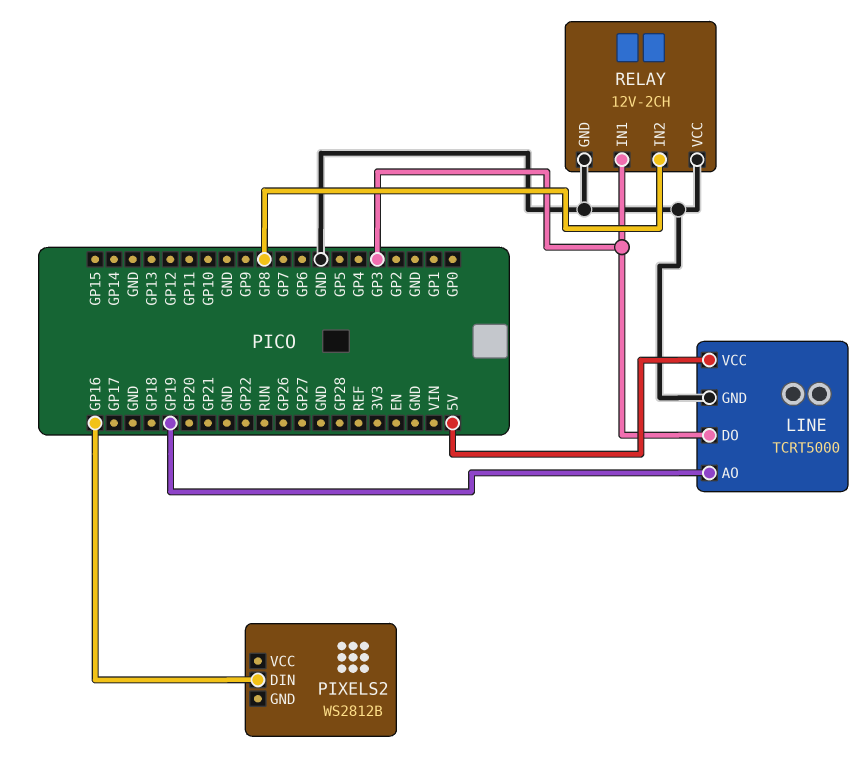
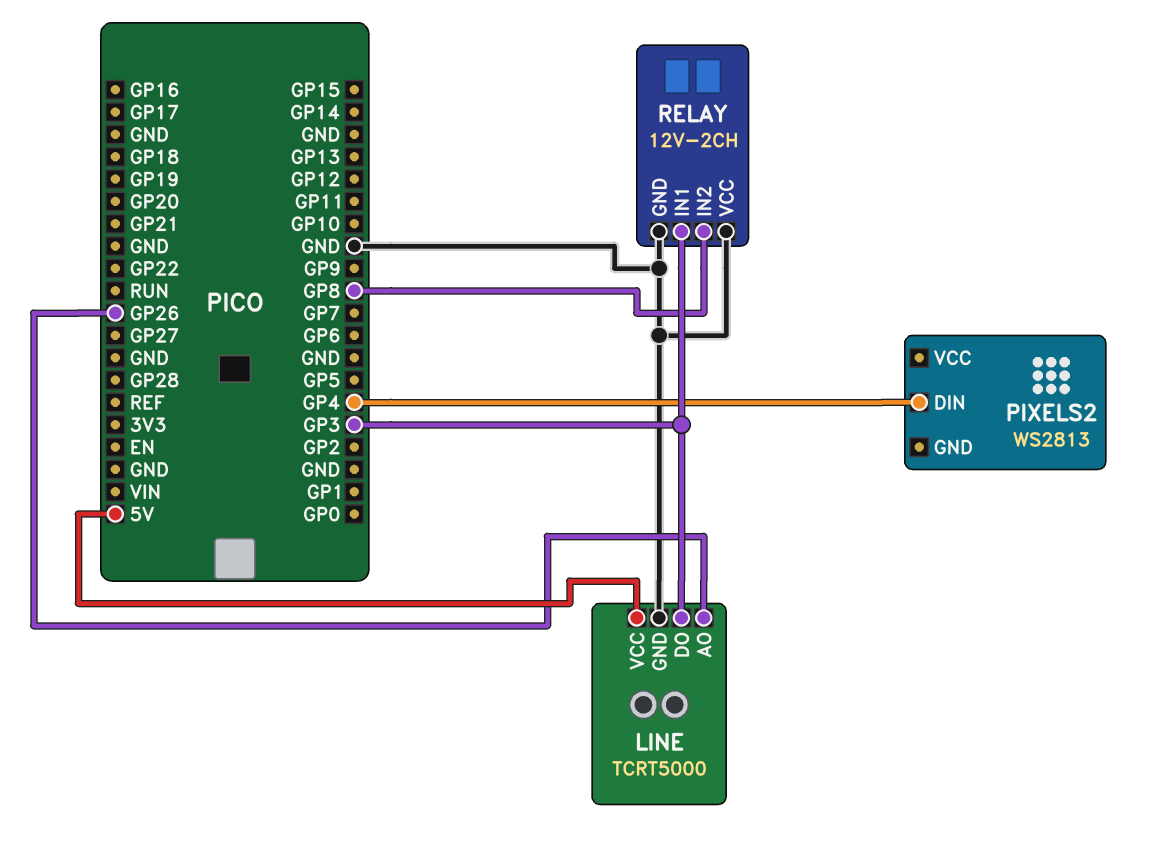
LINE pin AO: GP19 -> GP26
PIXELS2: WS2812B -> WS2813
PIXELS2 pin DIN: GP16 -> GP4

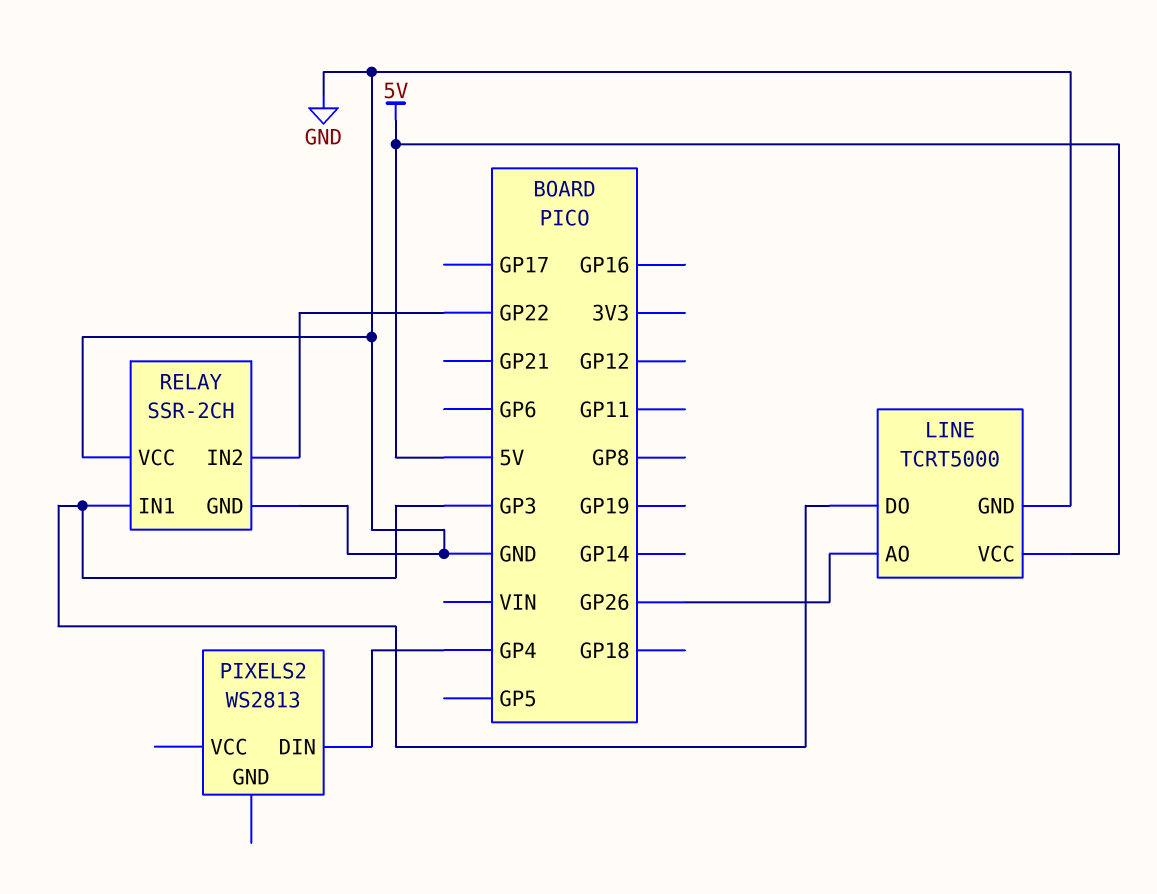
RELAY: 12V-2CH -> SSR-2CH
RELAY pin IN2: GP8 -> GP22

